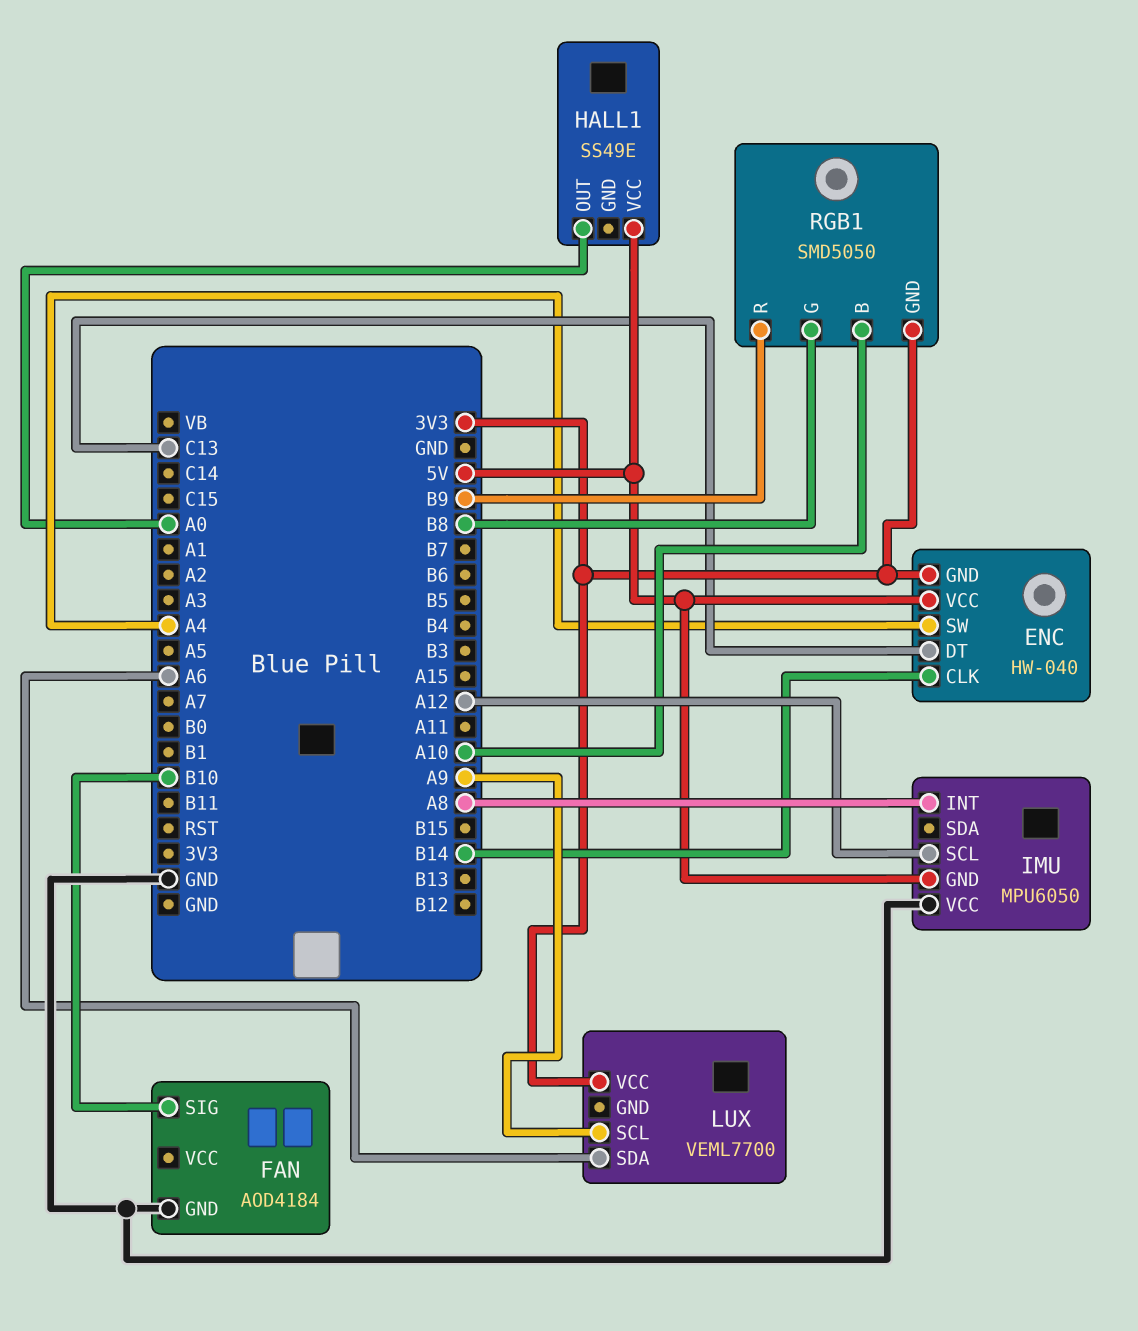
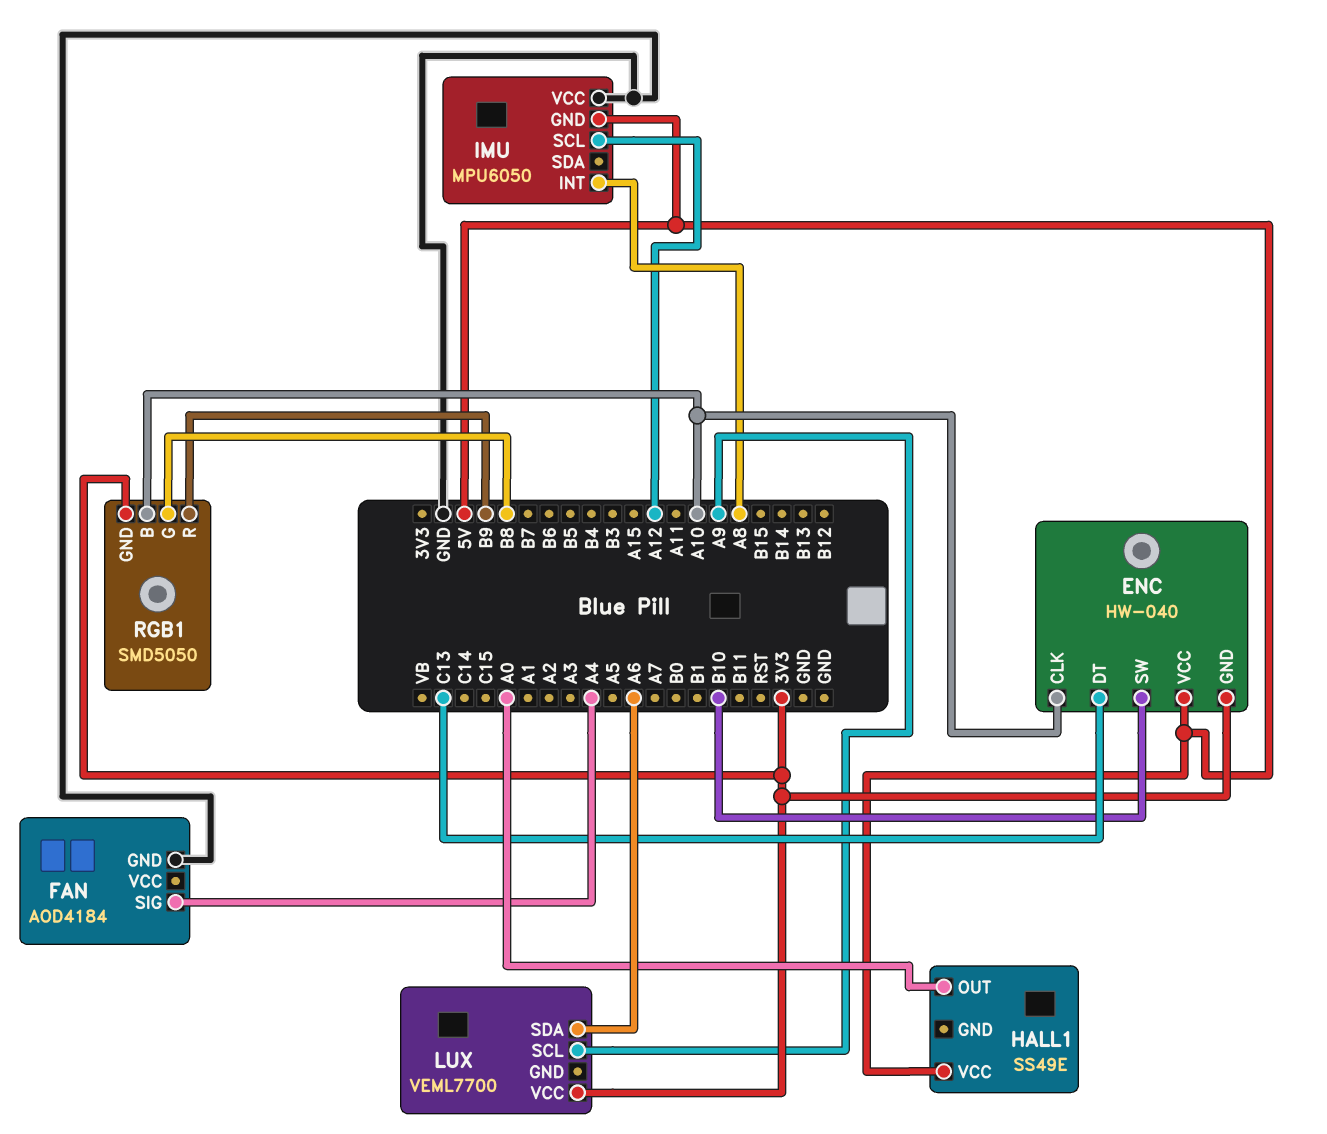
ENC pin CLK: B14 -> A10
ENC pin SW: A4 -> B10
FAN pin SIG: B10 -> A4

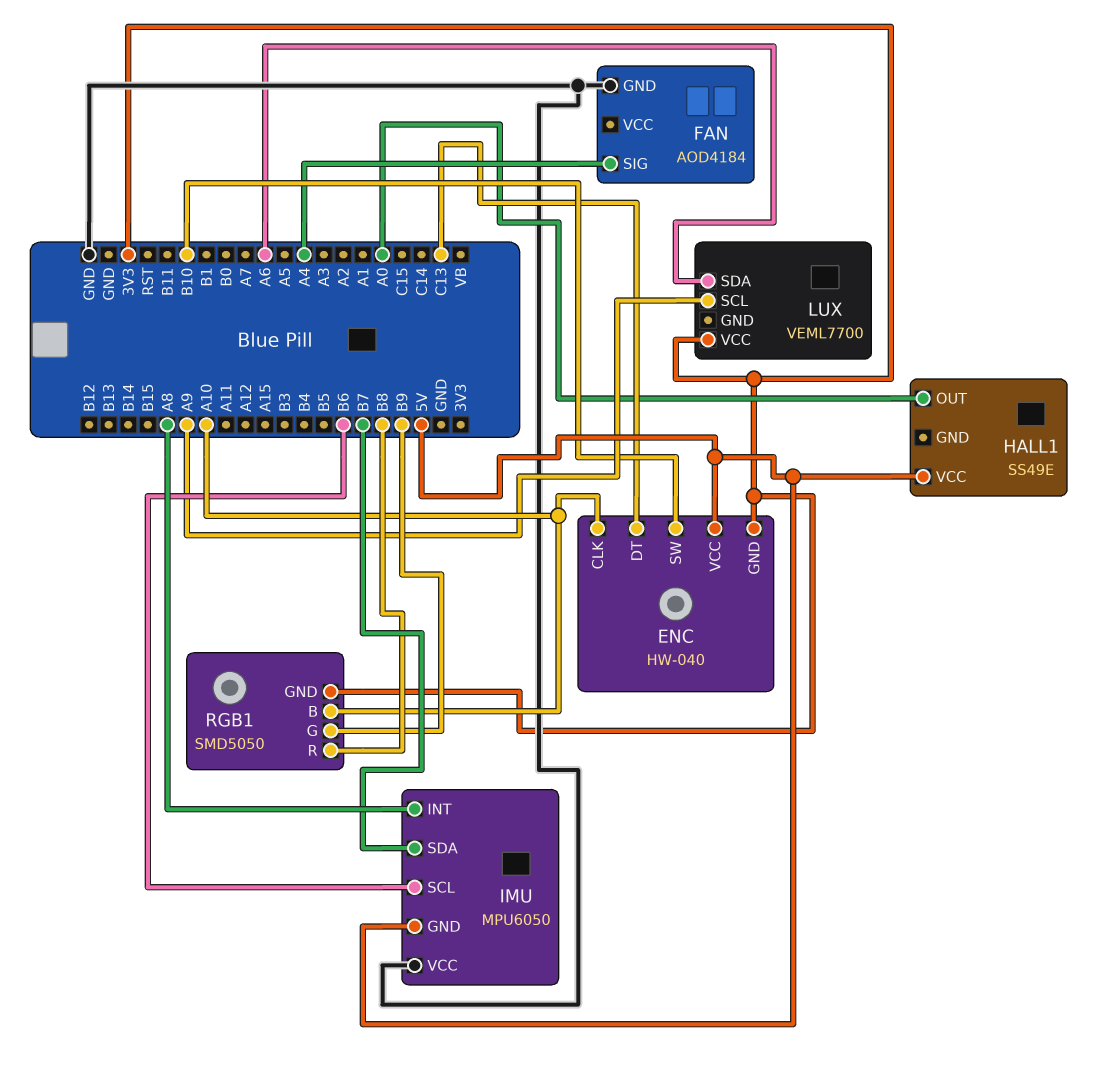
IMU pin SCL: A12 -> B6
IMU pin SDA: none -> B7
RGB1 pin G: B8 -> B9
RGB1 pin R: B9 -> B8

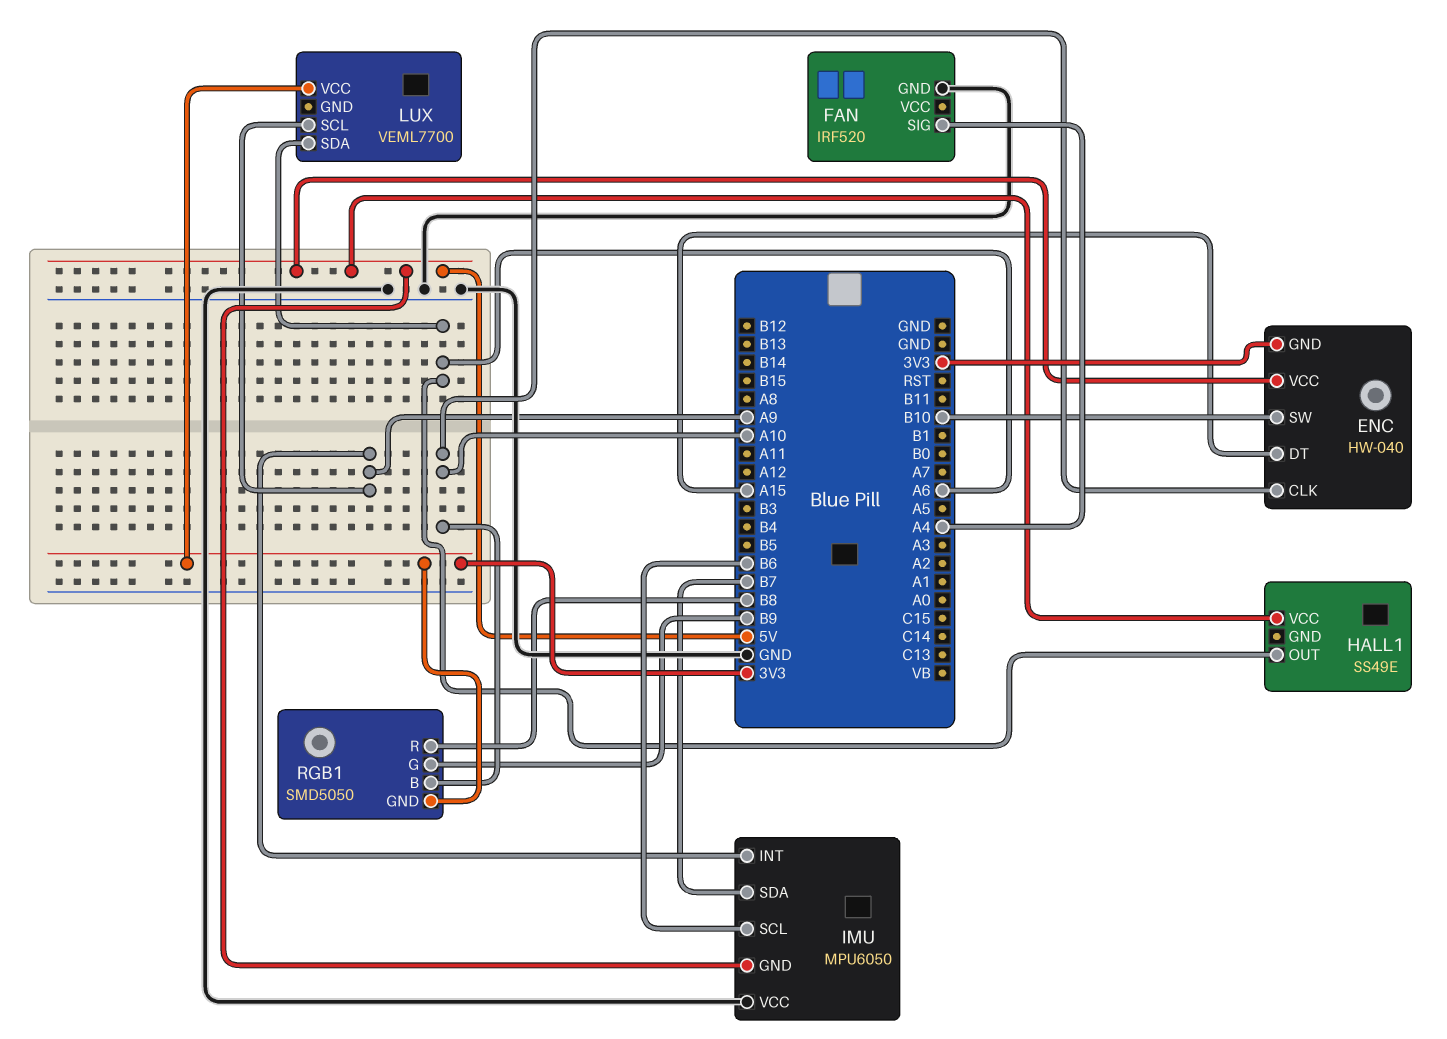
ENC pin DT: C13 -> A15
FAN: AOD4184 -> IRF520
HALL1 pin OUT: A0 -> A6
IMU pin INT: A8 -> A9

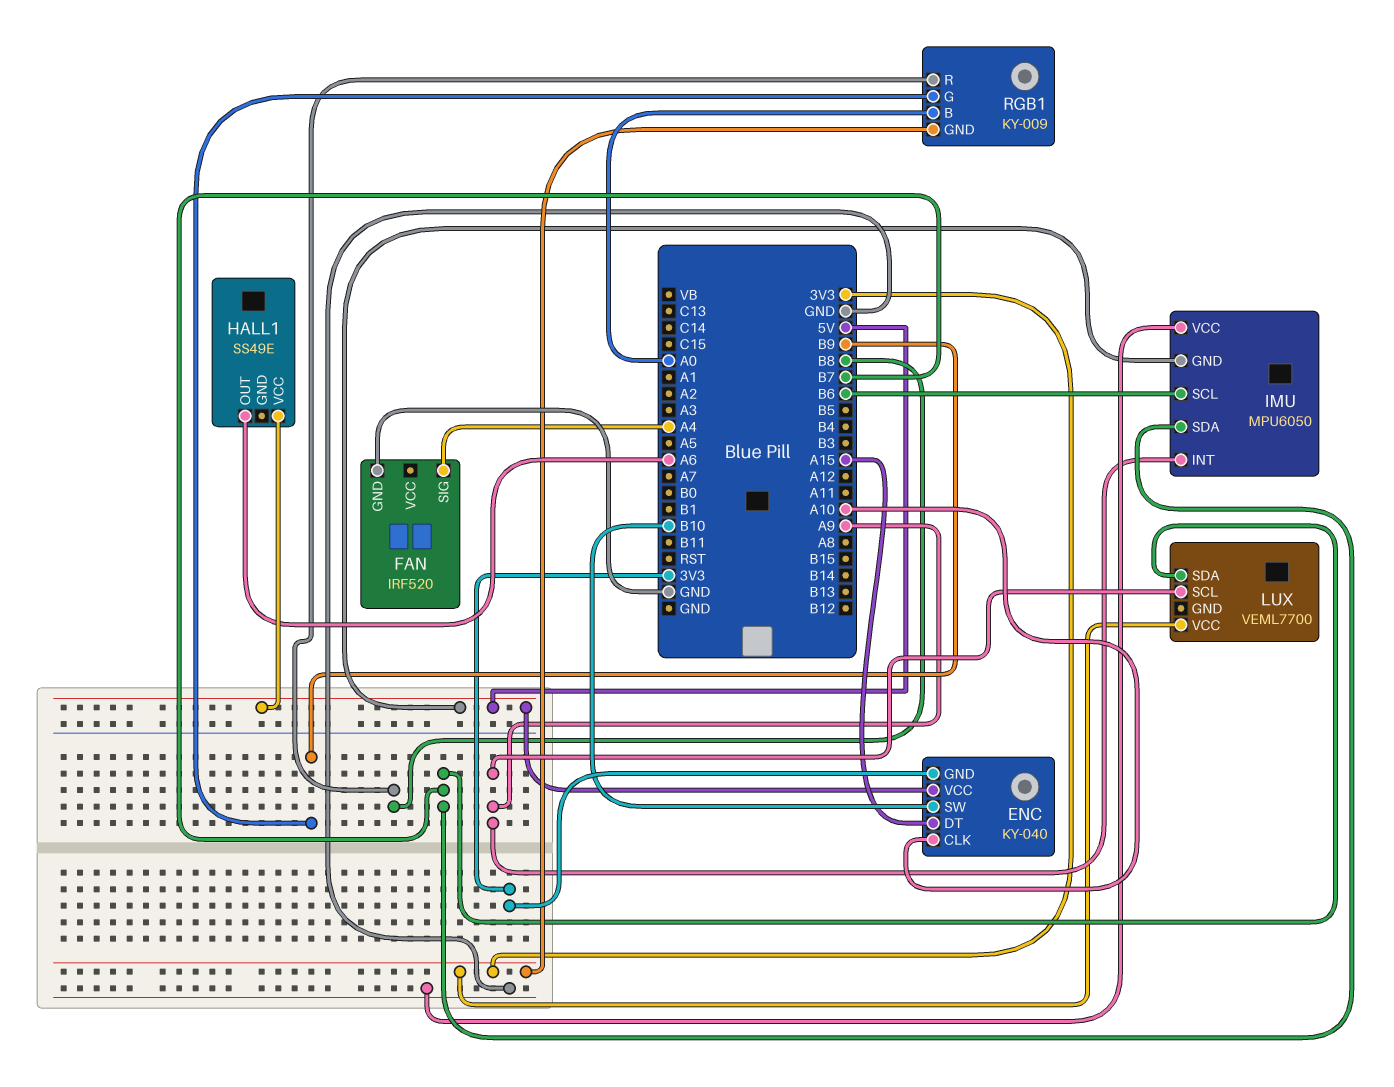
ENC: HW-040 -> KY-040
LUX pin SDA: A6 -> B7
RGB1: SMD5050 -> KY-009
RGB1 pin B: A10 -> A0

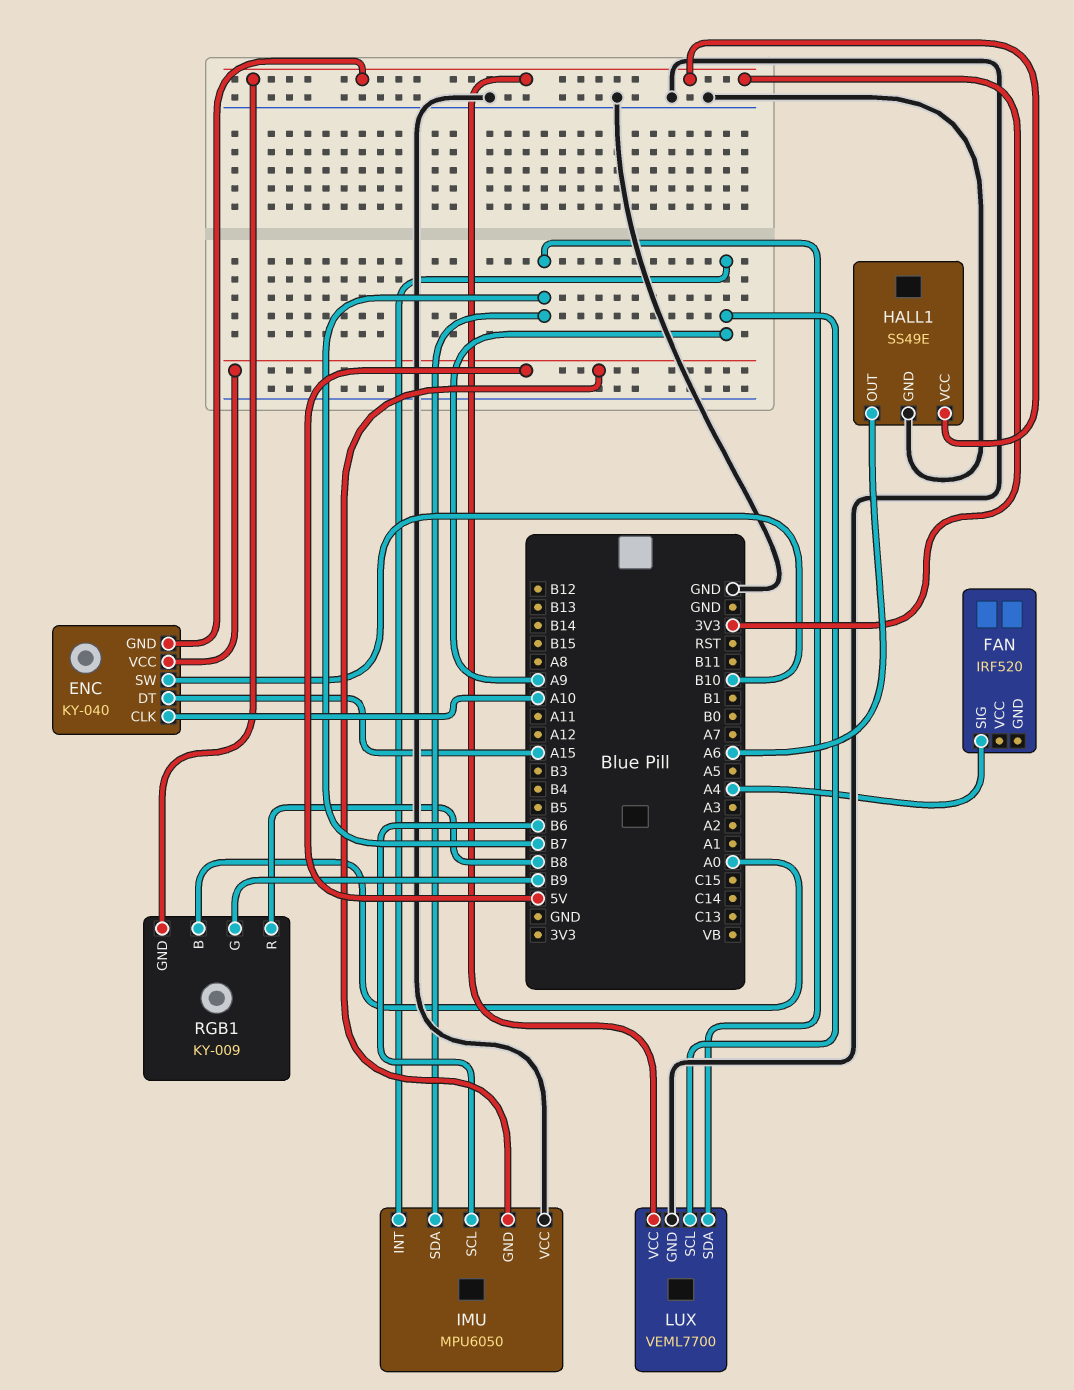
FAN pin GND: GND -> none
HALL1 pin GND: none -> GND
HALL1 pin VCC: 5V -> 3V3
LUX pin GND: none -> GND

